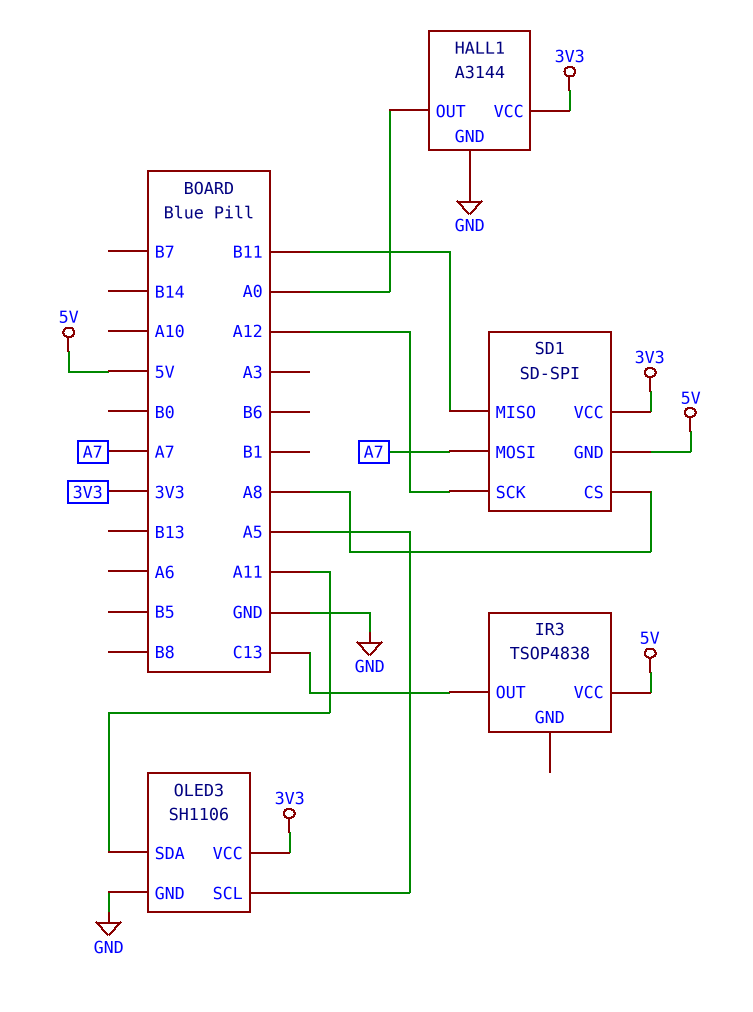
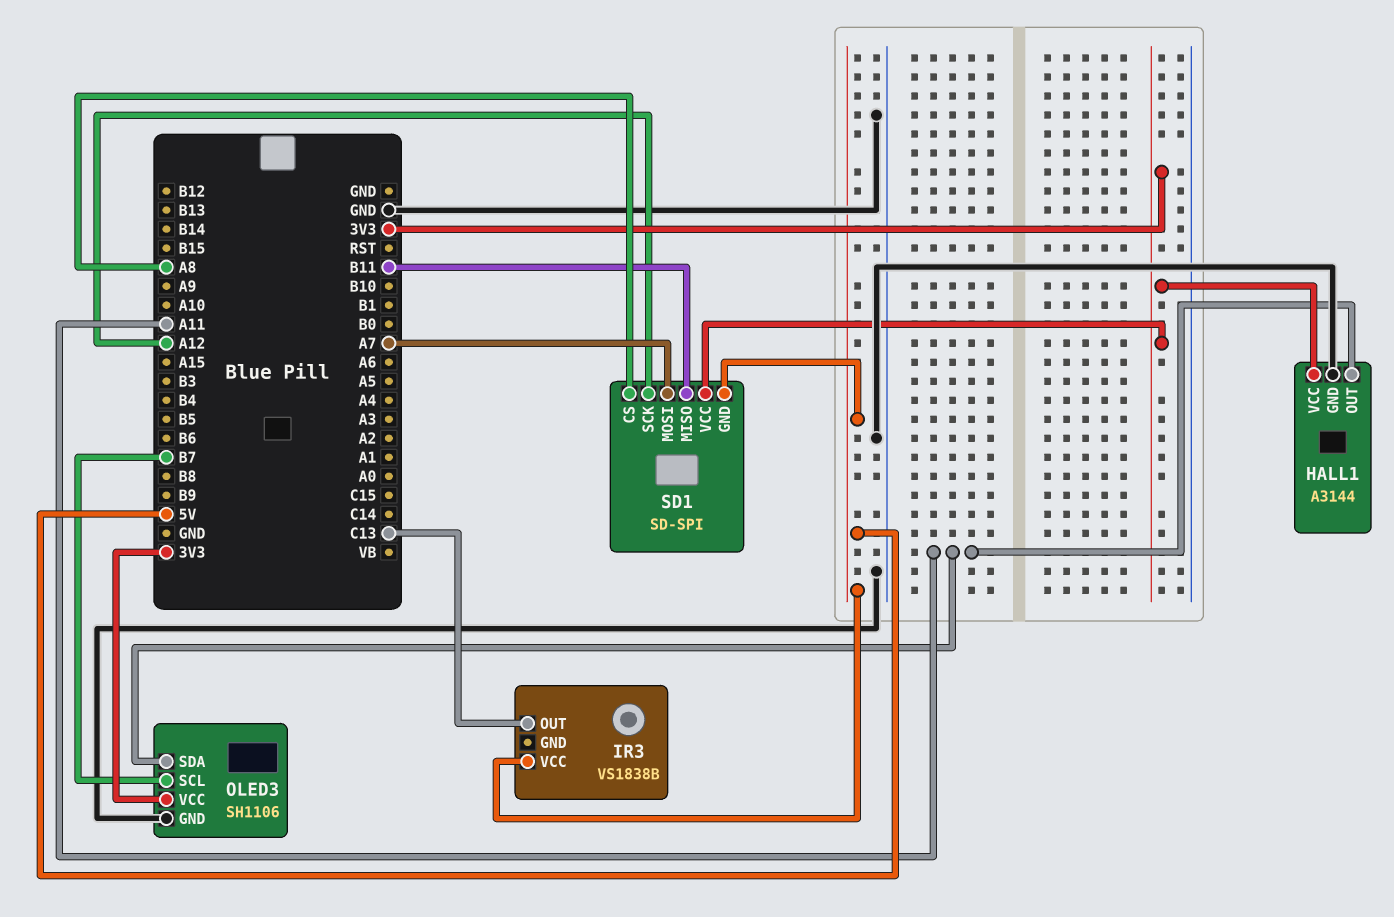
HALL1 pin OUT: A0 -> A11
IR3: TSOP4838 -> VS1838B
OLED3 pin SCL: A5 -> B7

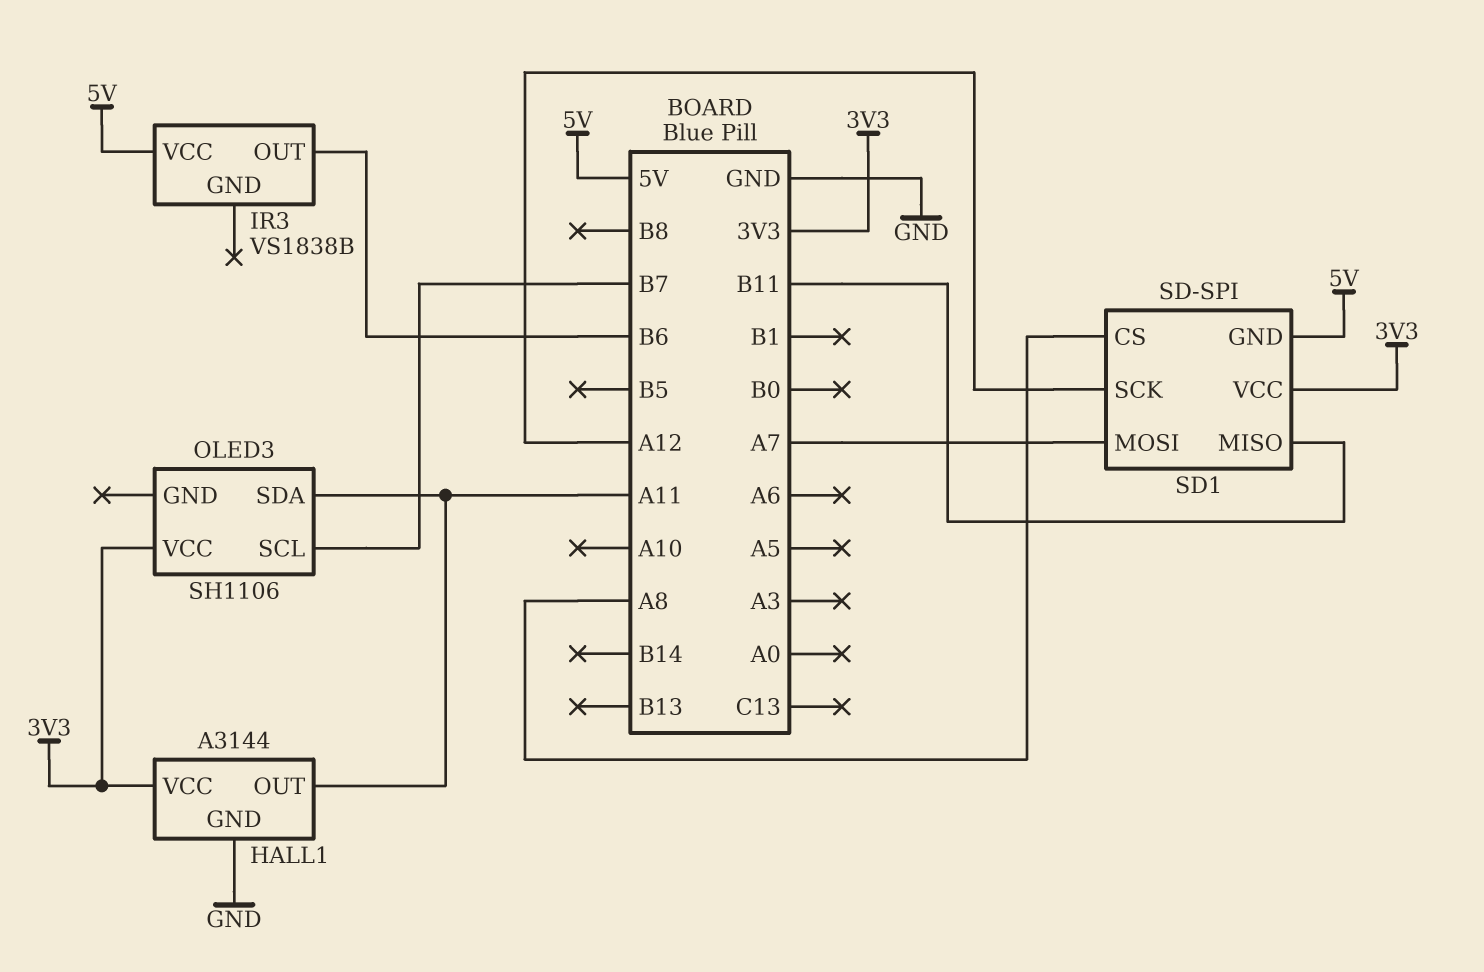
IR3 pin OUT: C13 -> B6
OLED3 pin GND: GND -> none

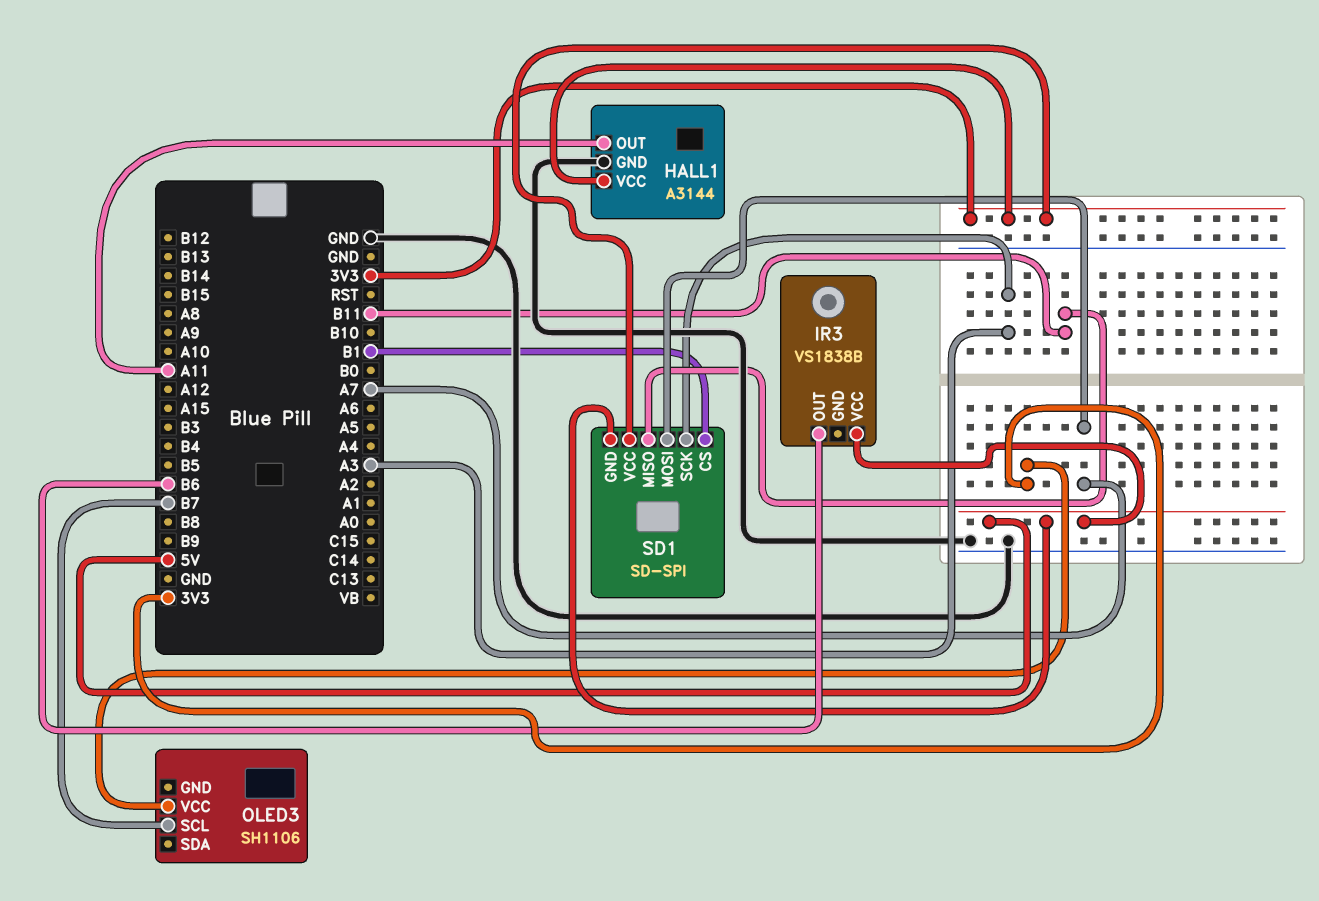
OLED3 pin SDA: A11 -> none
SD1 pin CS: A8 -> B1
SD1 pin SCK: A12 -> A3

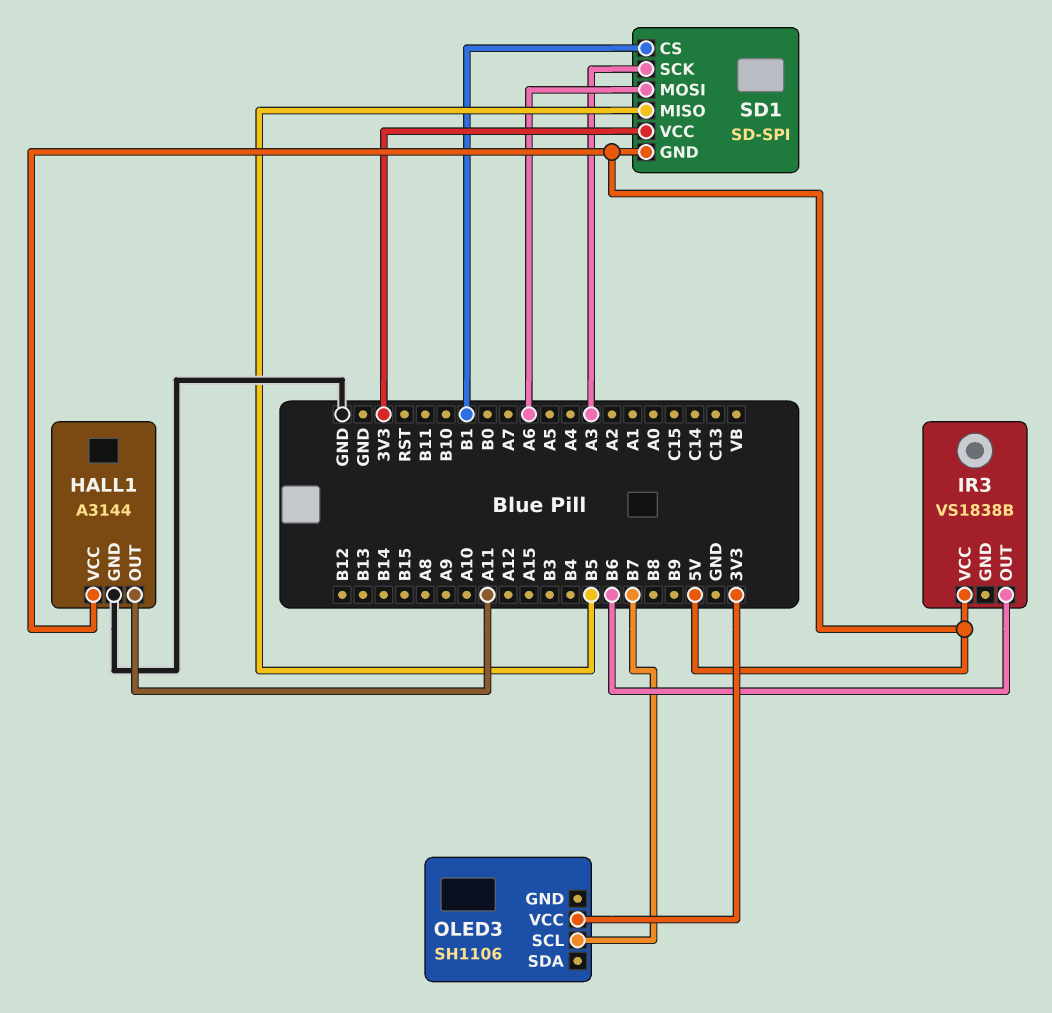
HALL1 pin VCC: 3V3 -> 5V
SD1 pin MISO: B11 -> B5
SD1 pin MOSI: A7 -> A6

